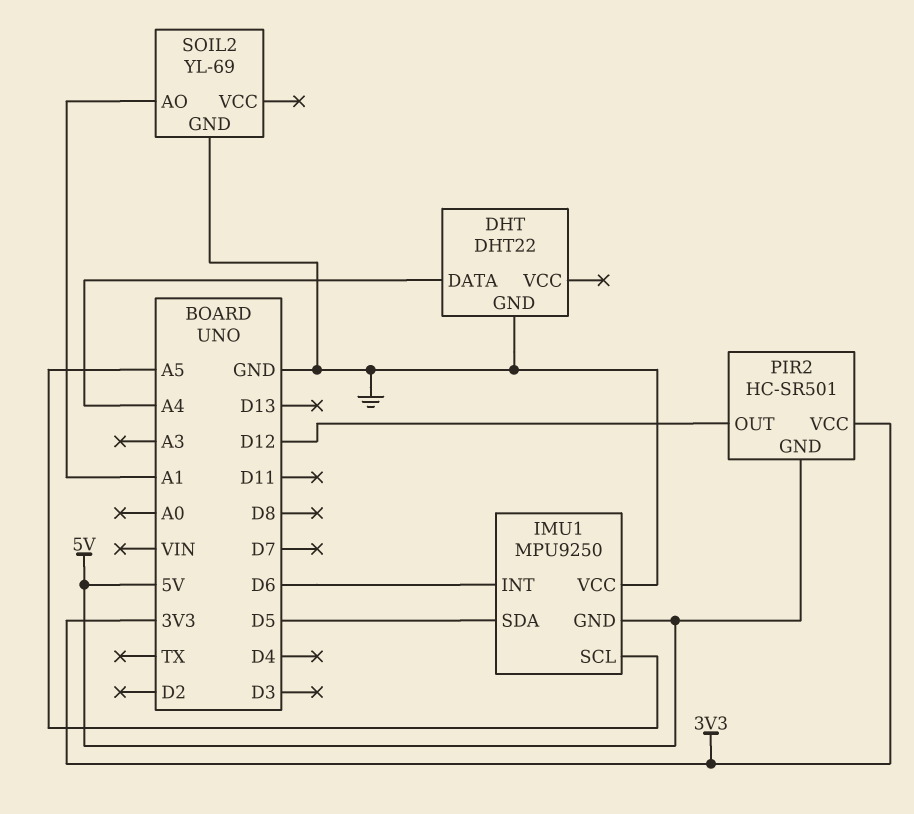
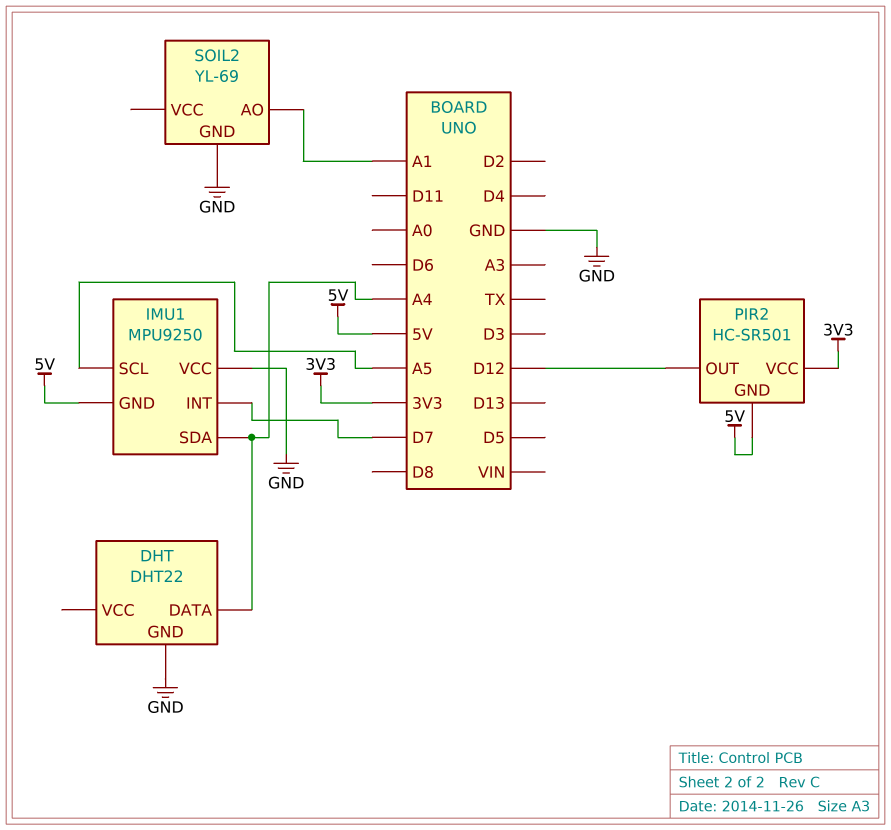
IMU1 pin INT: D6 -> D7
IMU1 pin SDA: D5 -> A4

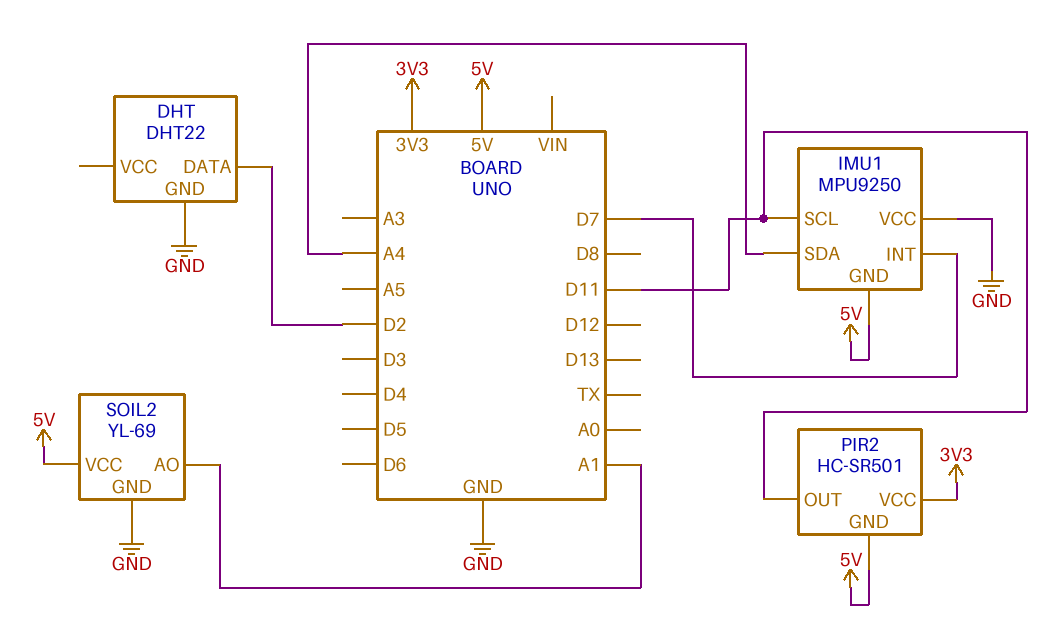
DHT pin DATA: A4 -> D2
IMU1 pin SCL: A5 -> D11
PIR2 pin OUT: D12 -> D11
SOIL2 pin VCC: none -> 5V

